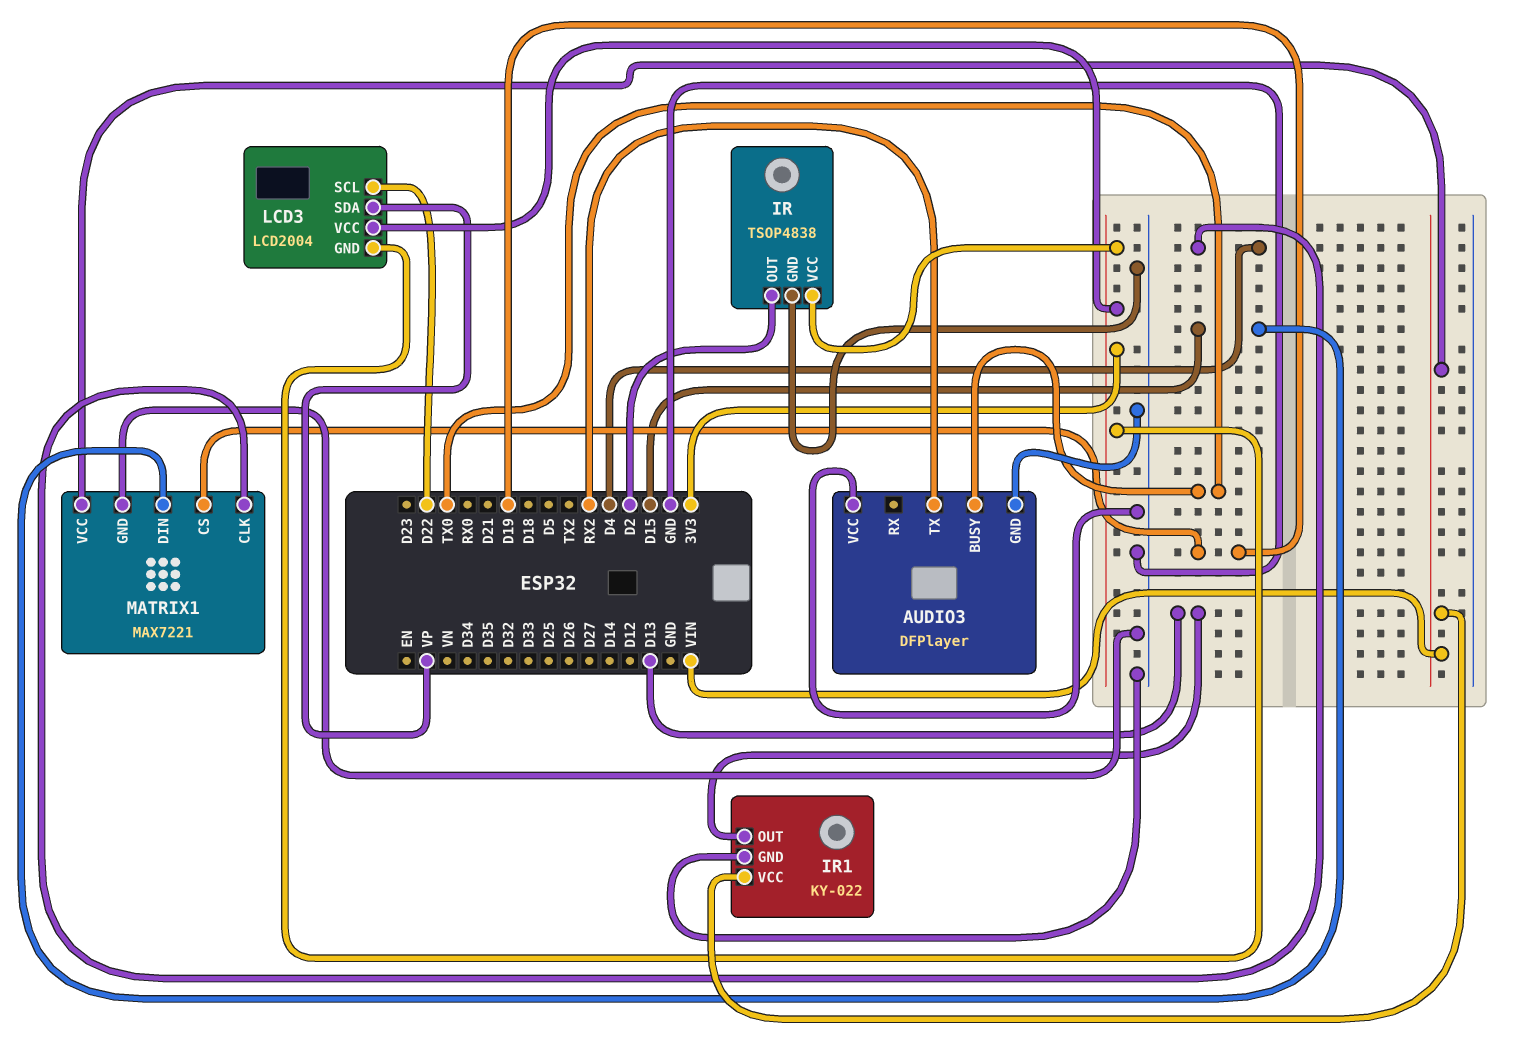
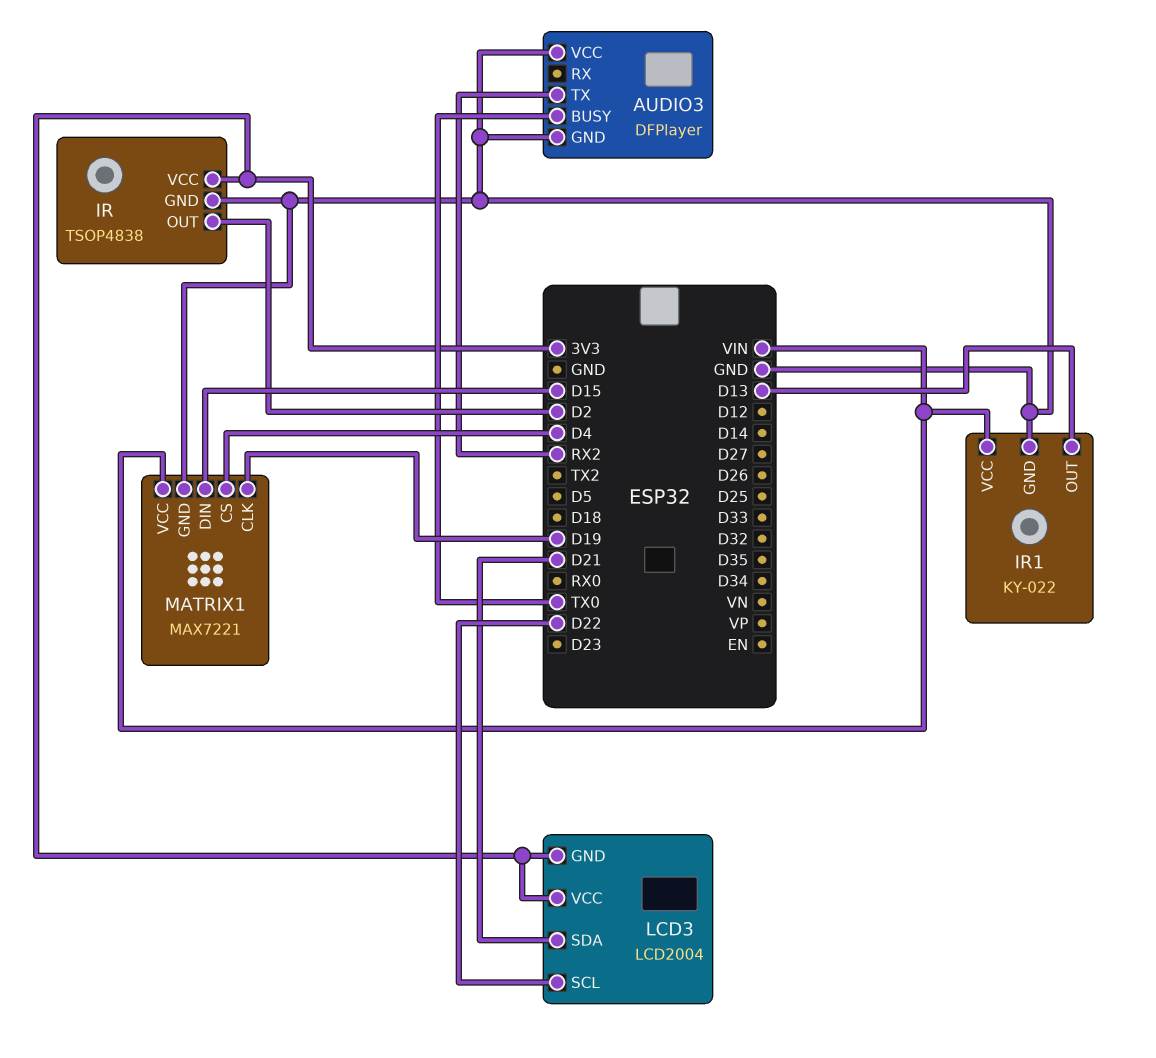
LCD3 pin SDA: VP -> D21
MATRIX1 pin CLK: D4 -> D19
MATRIX1 pin CS: D19 -> D4

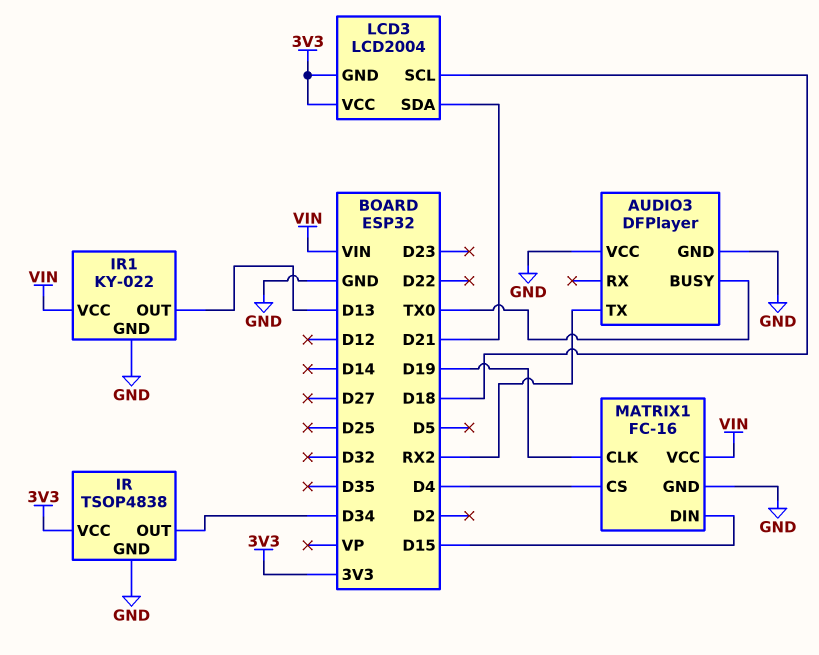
IR pin OUT: D2 -> D34
LCD3 pin SCL: D22 -> D18
MATRIX1: MAX7221 -> FC-16

